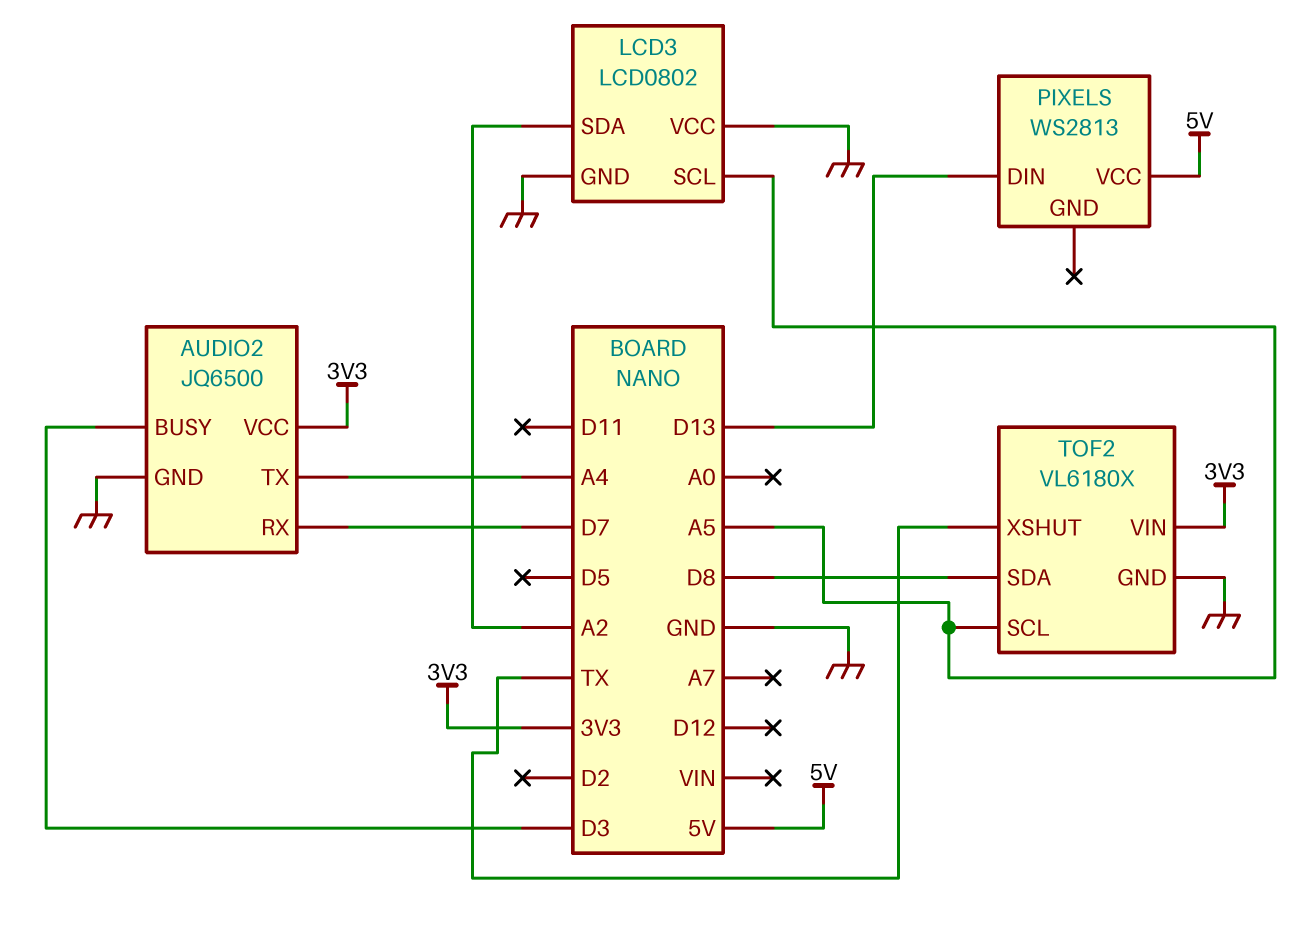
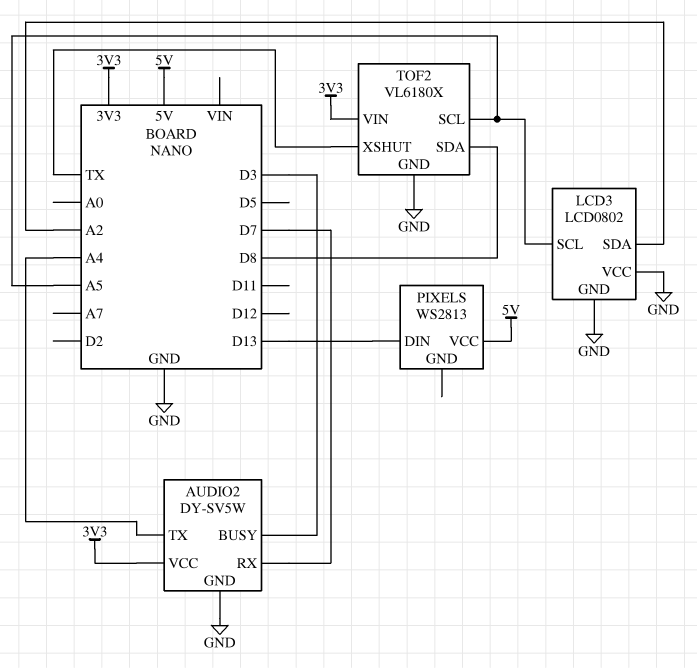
AUDIO2: JQ6500 -> DY-SV5W

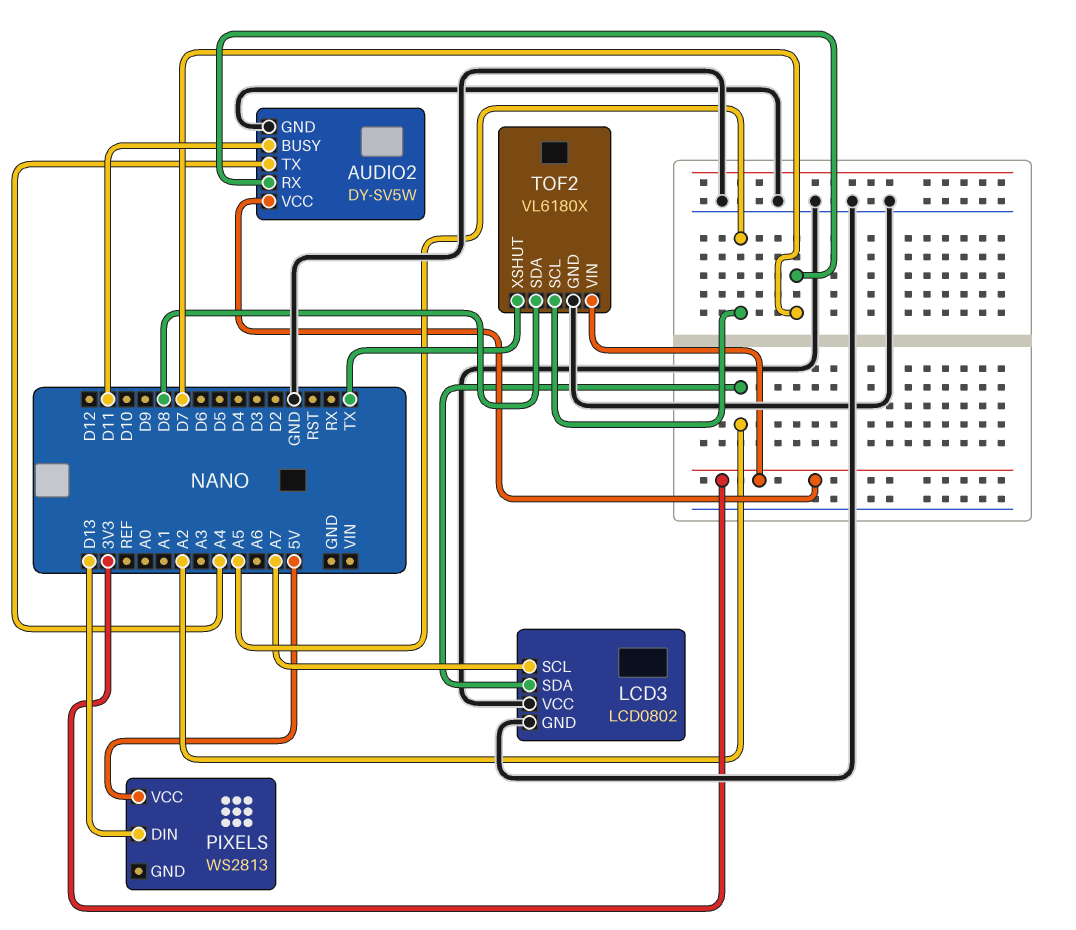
AUDIO2 pin BUSY: D3 -> D11
LCD3 pin SCL: A5 -> A7

